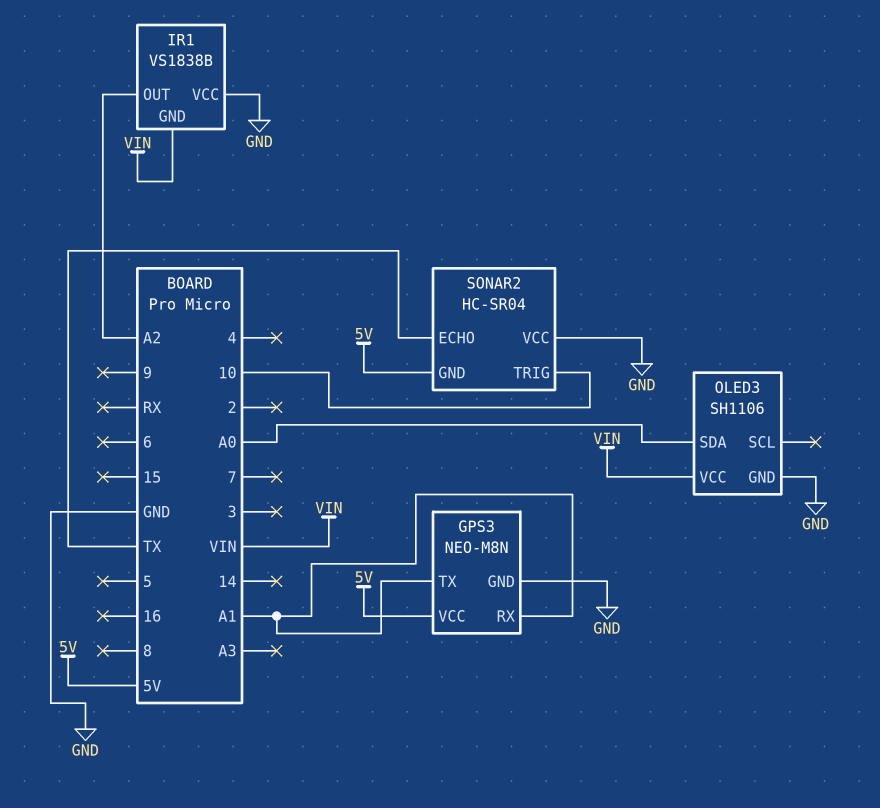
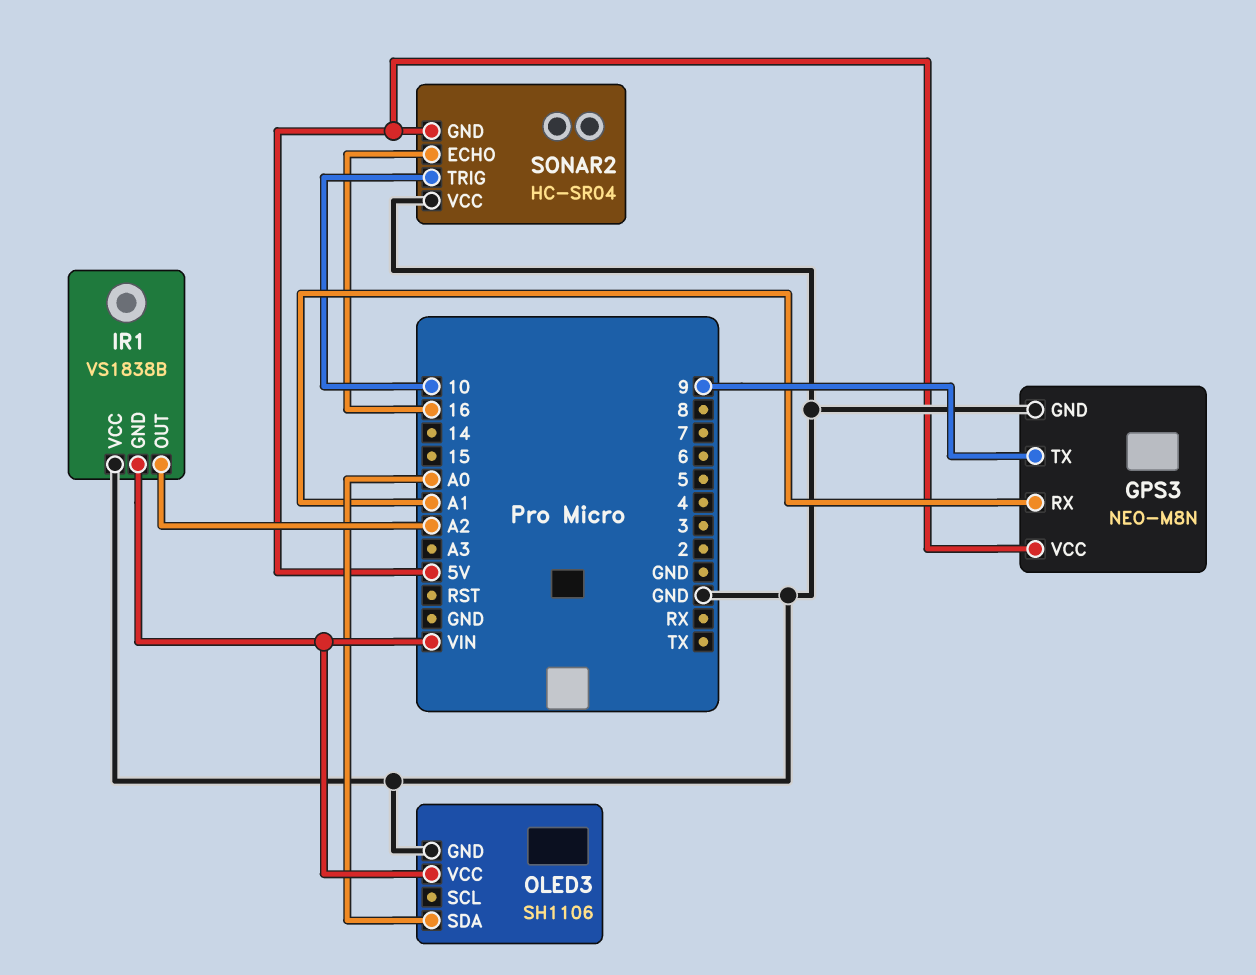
GPS3 pin TX: A1 -> 9
SONAR2 pin ECHO: TX -> 16

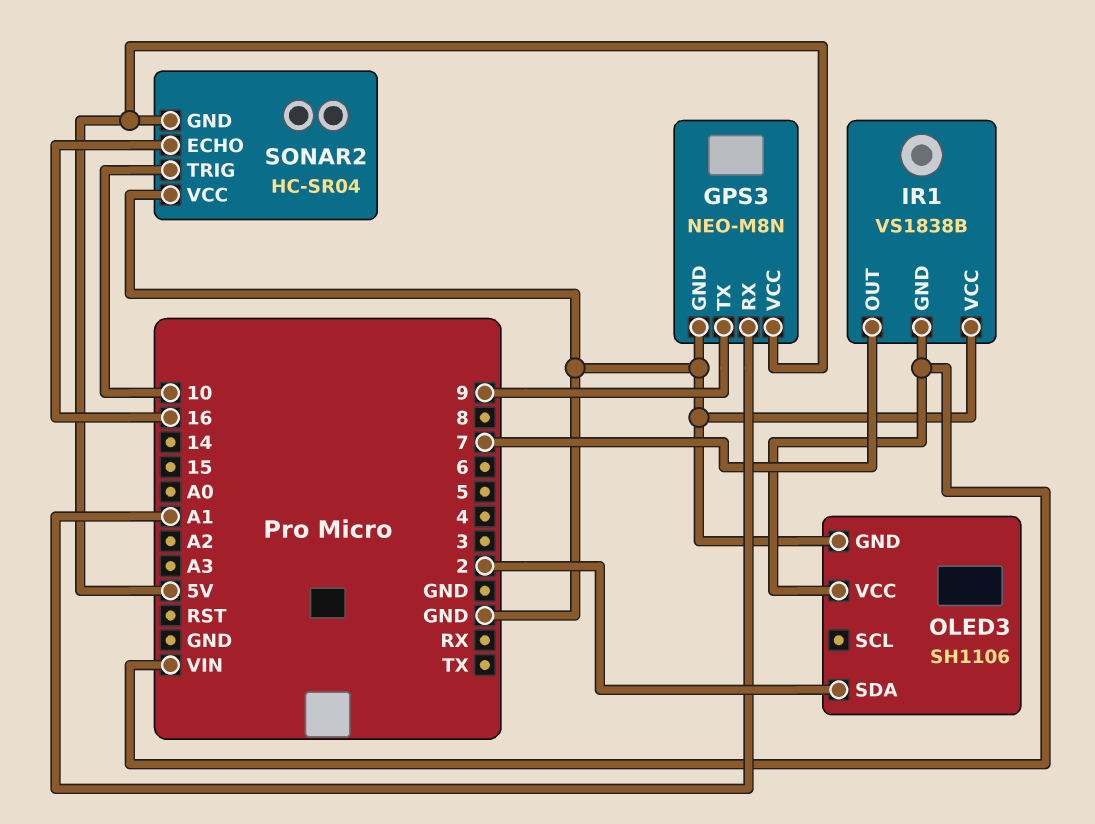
IR1 pin OUT: A2 -> 7
OLED3 pin SDA: A0 -> 2

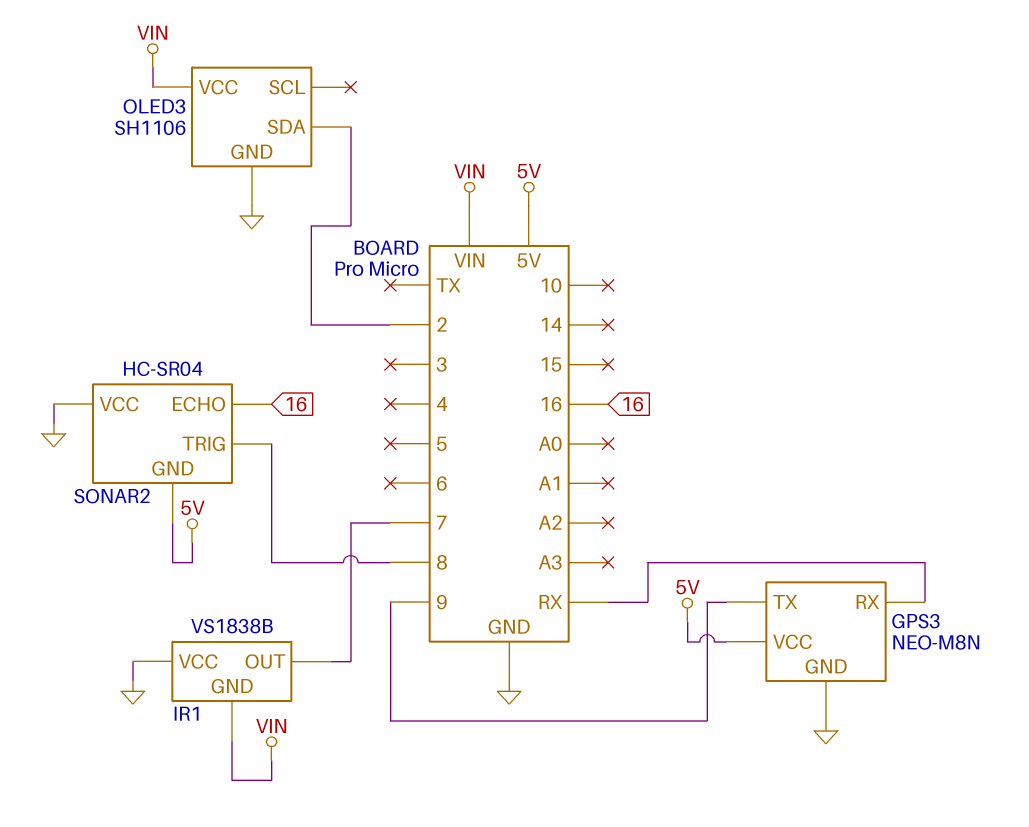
GPS3 pin RX: A1 -> RX
SONAR2 pin TRIG: 10 -> 8

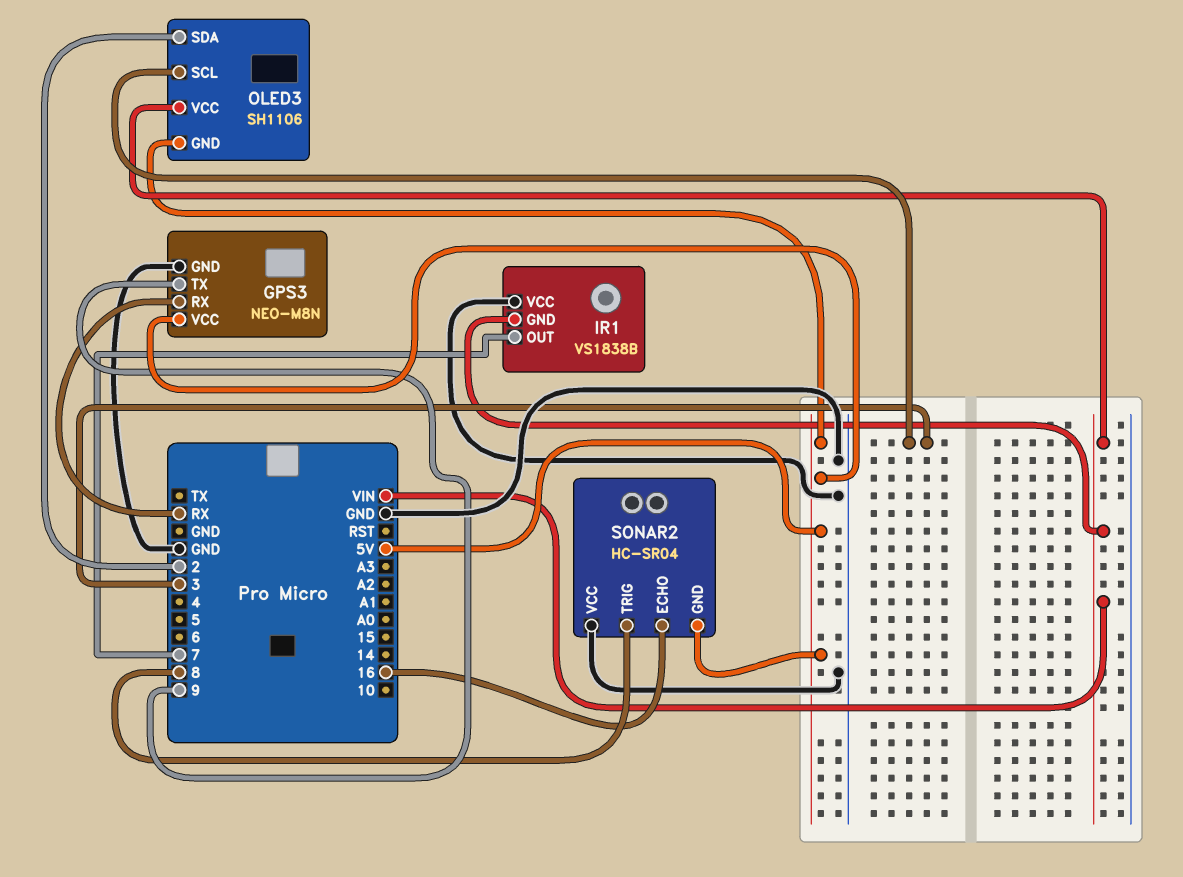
OLED3 pin GND: GND -> 5V
OLED3 pin SCL: none -> 3

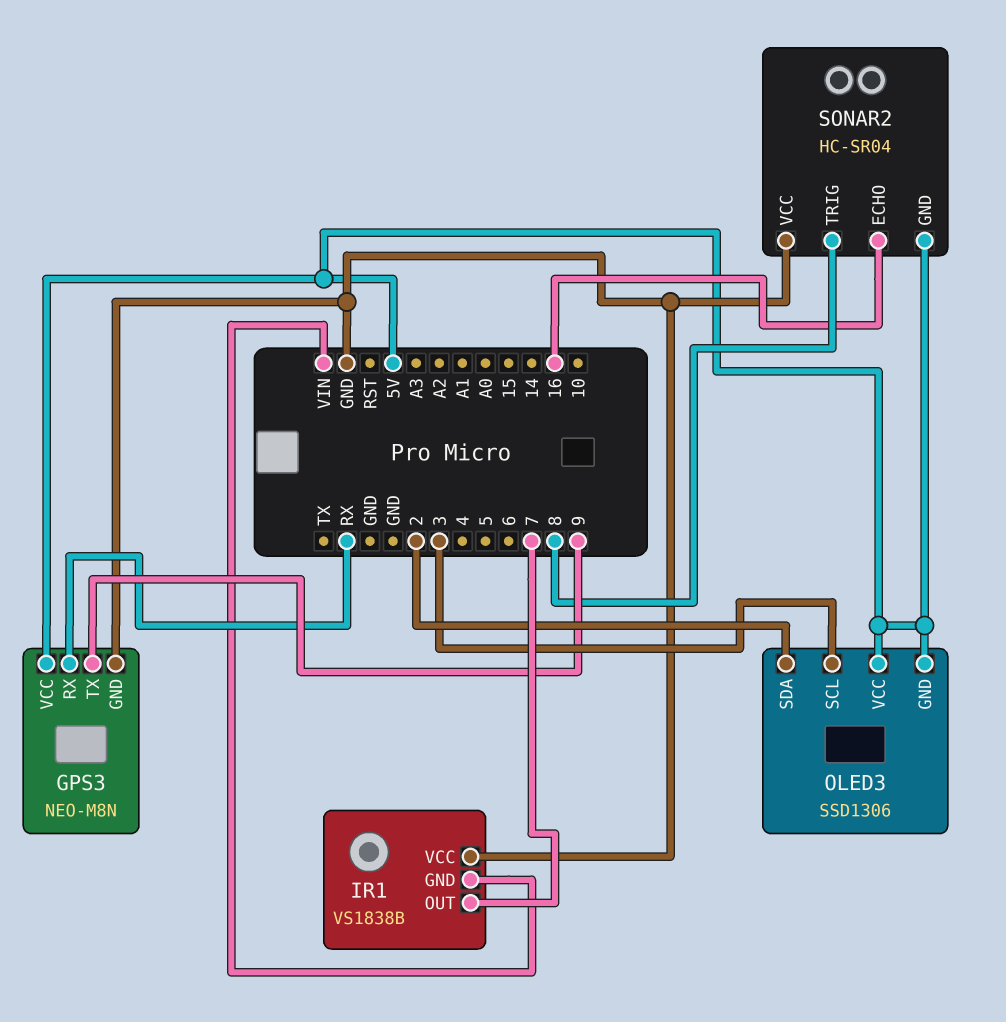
OLED3: SH1106 -> SSD1306
OLED3 pin VCC: VIN -> 5V

